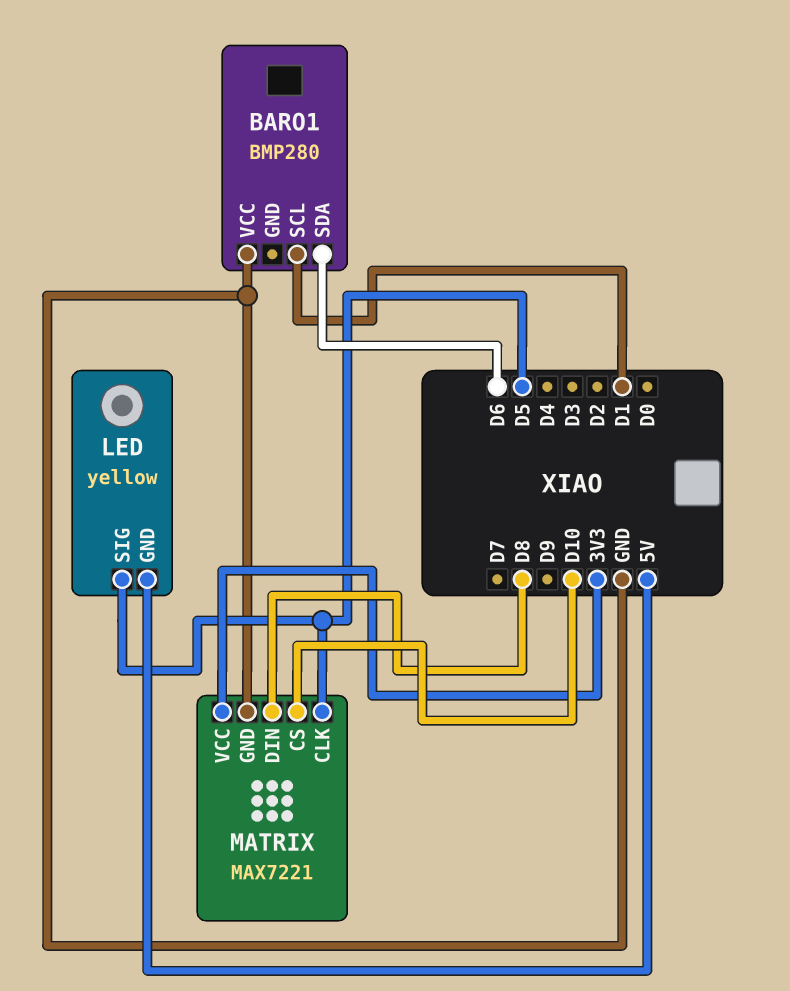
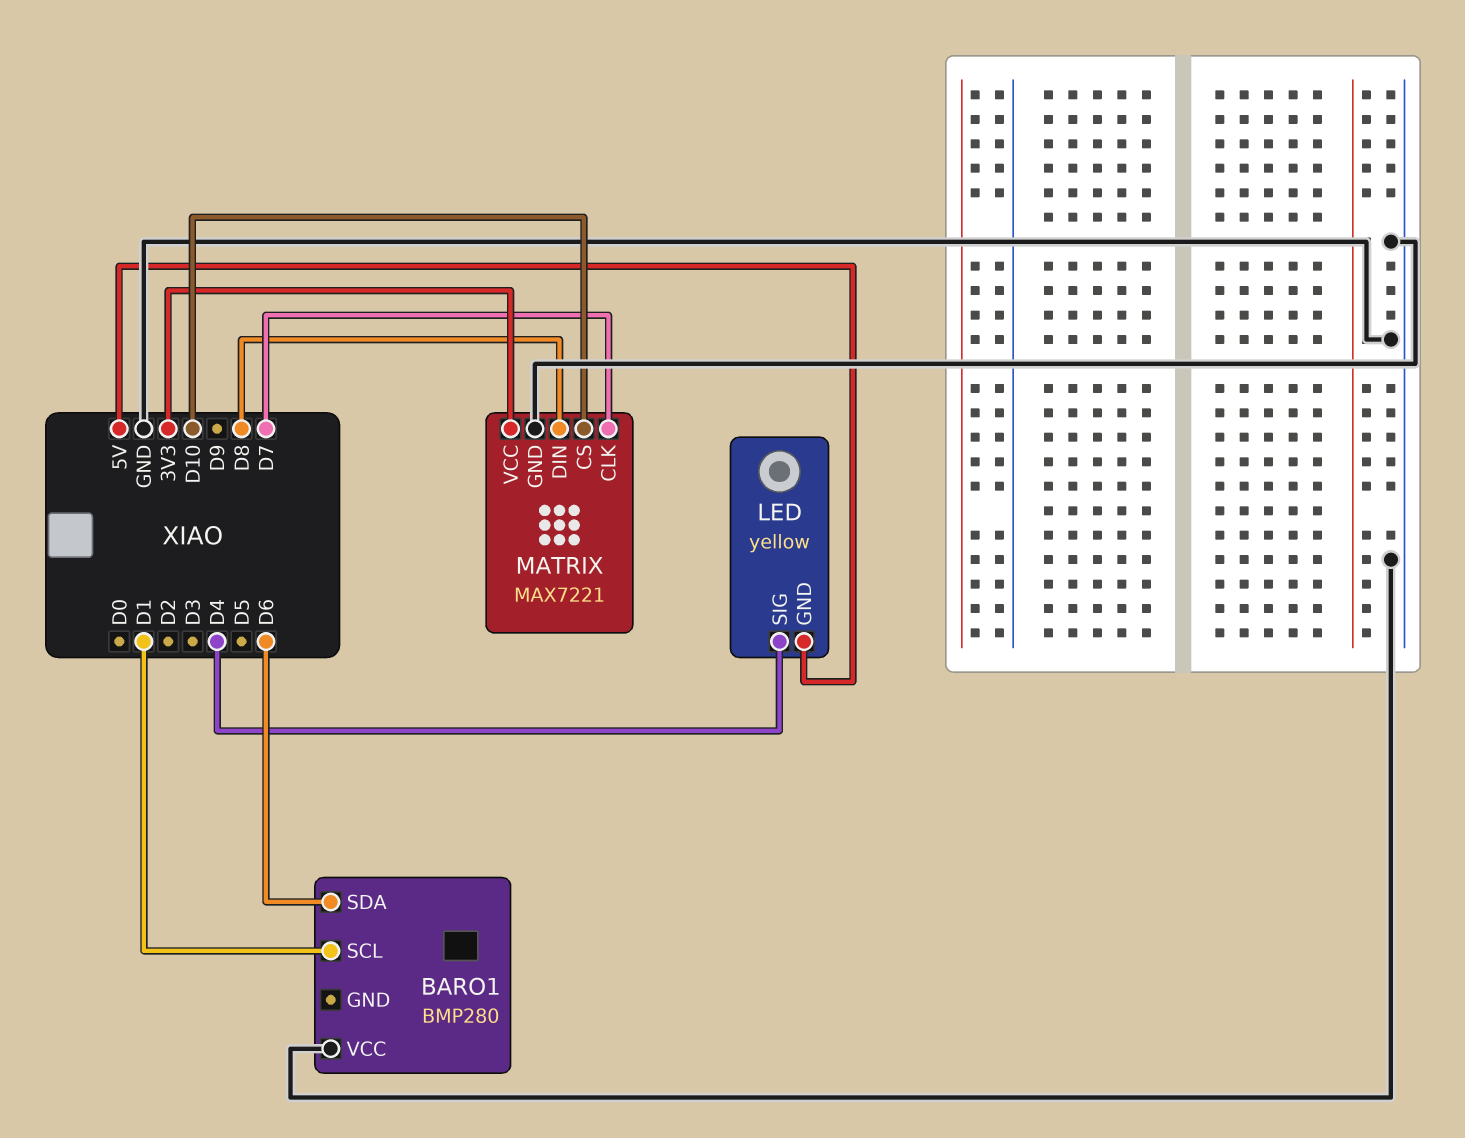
LED pin SIG: D5 -> D4
MATRIX pin CLK: D5 -> D7

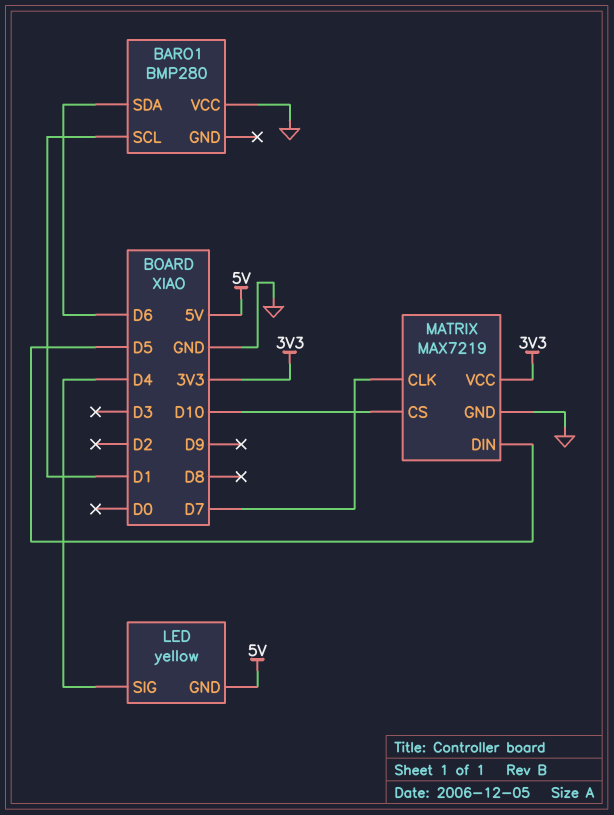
MATRIX: MAX7221 -> MAX7219
MATRIX pin DIN: D8 -> D5

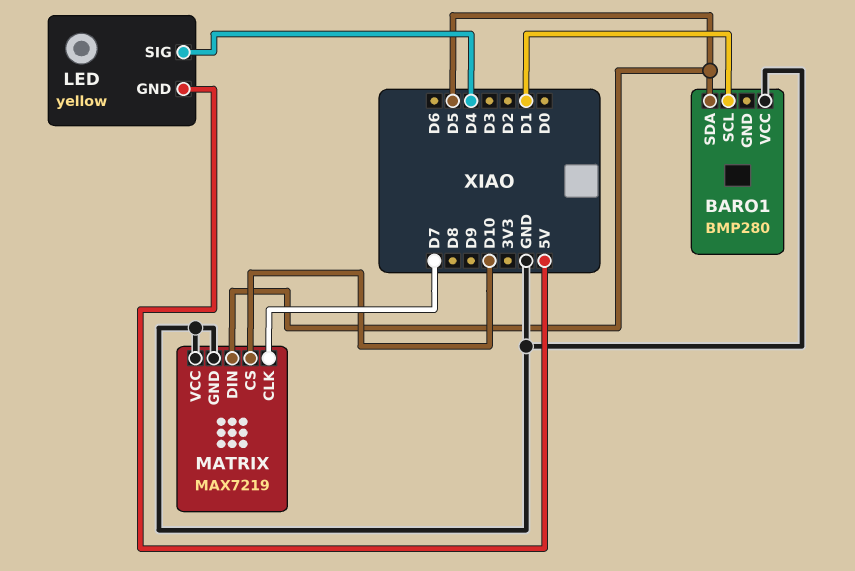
BARO1 pin SDA: D6 -> D5
MATRIX pin VCC: 3V3 -> GND

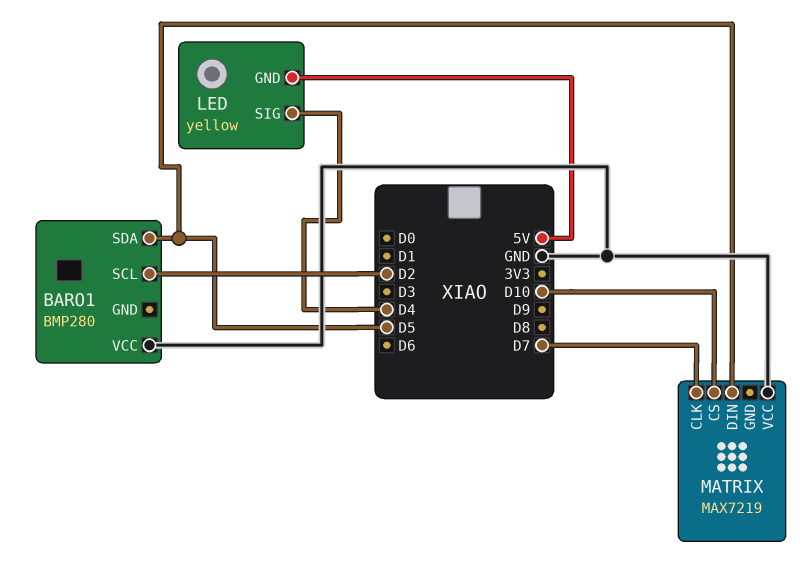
BARO1 pin SCL: D1 -> D2
MATRIX pin GND: GND -> none

